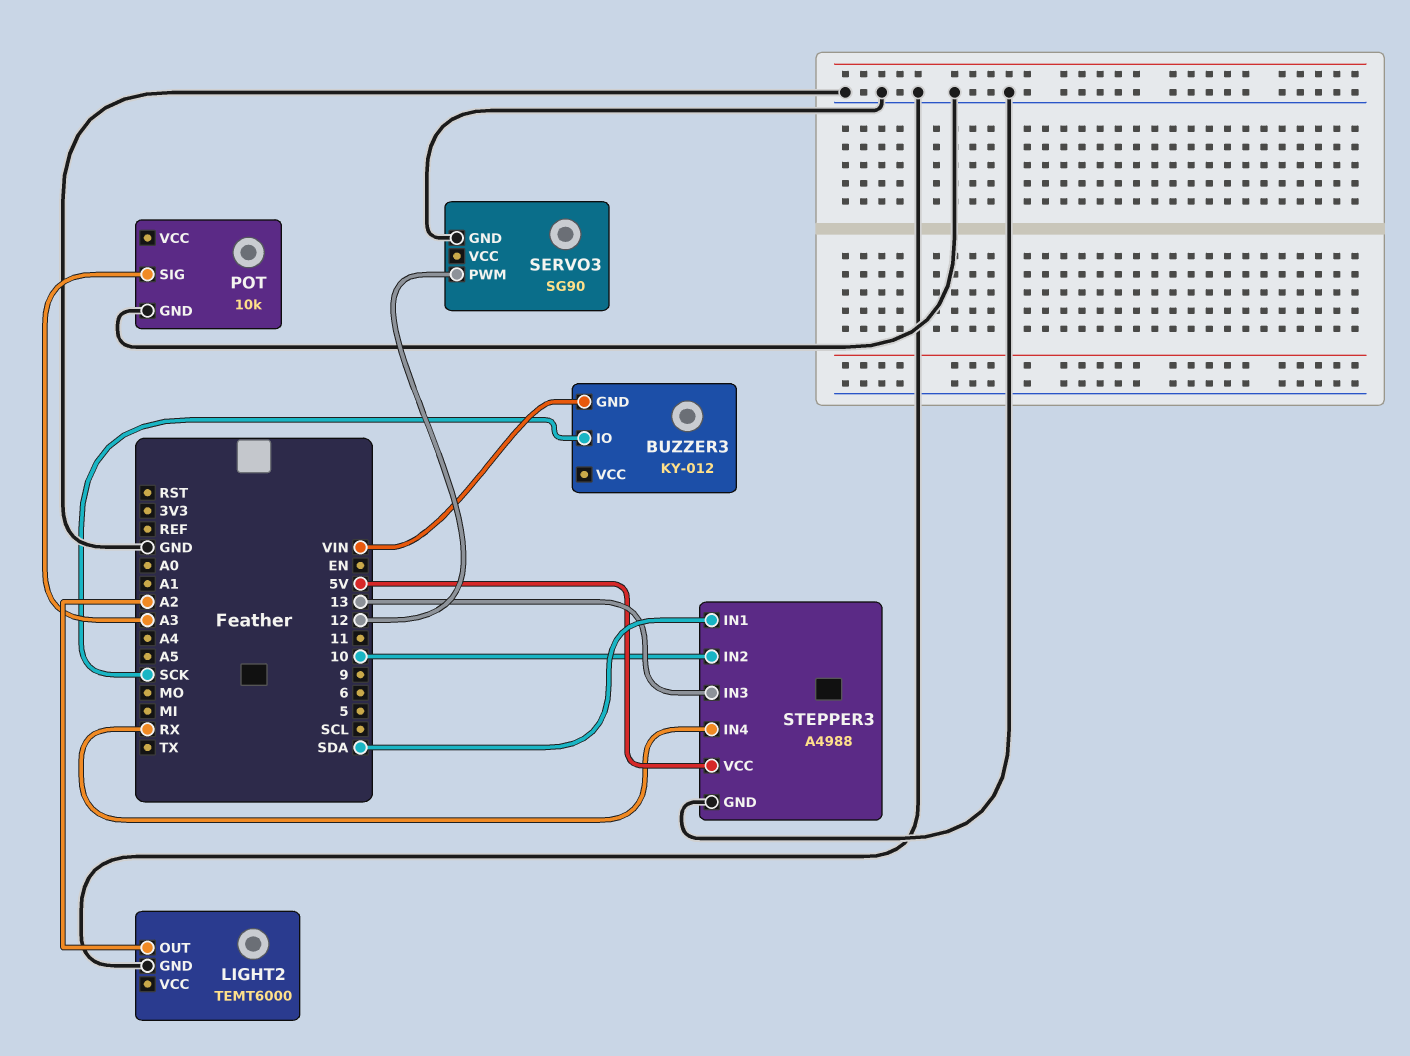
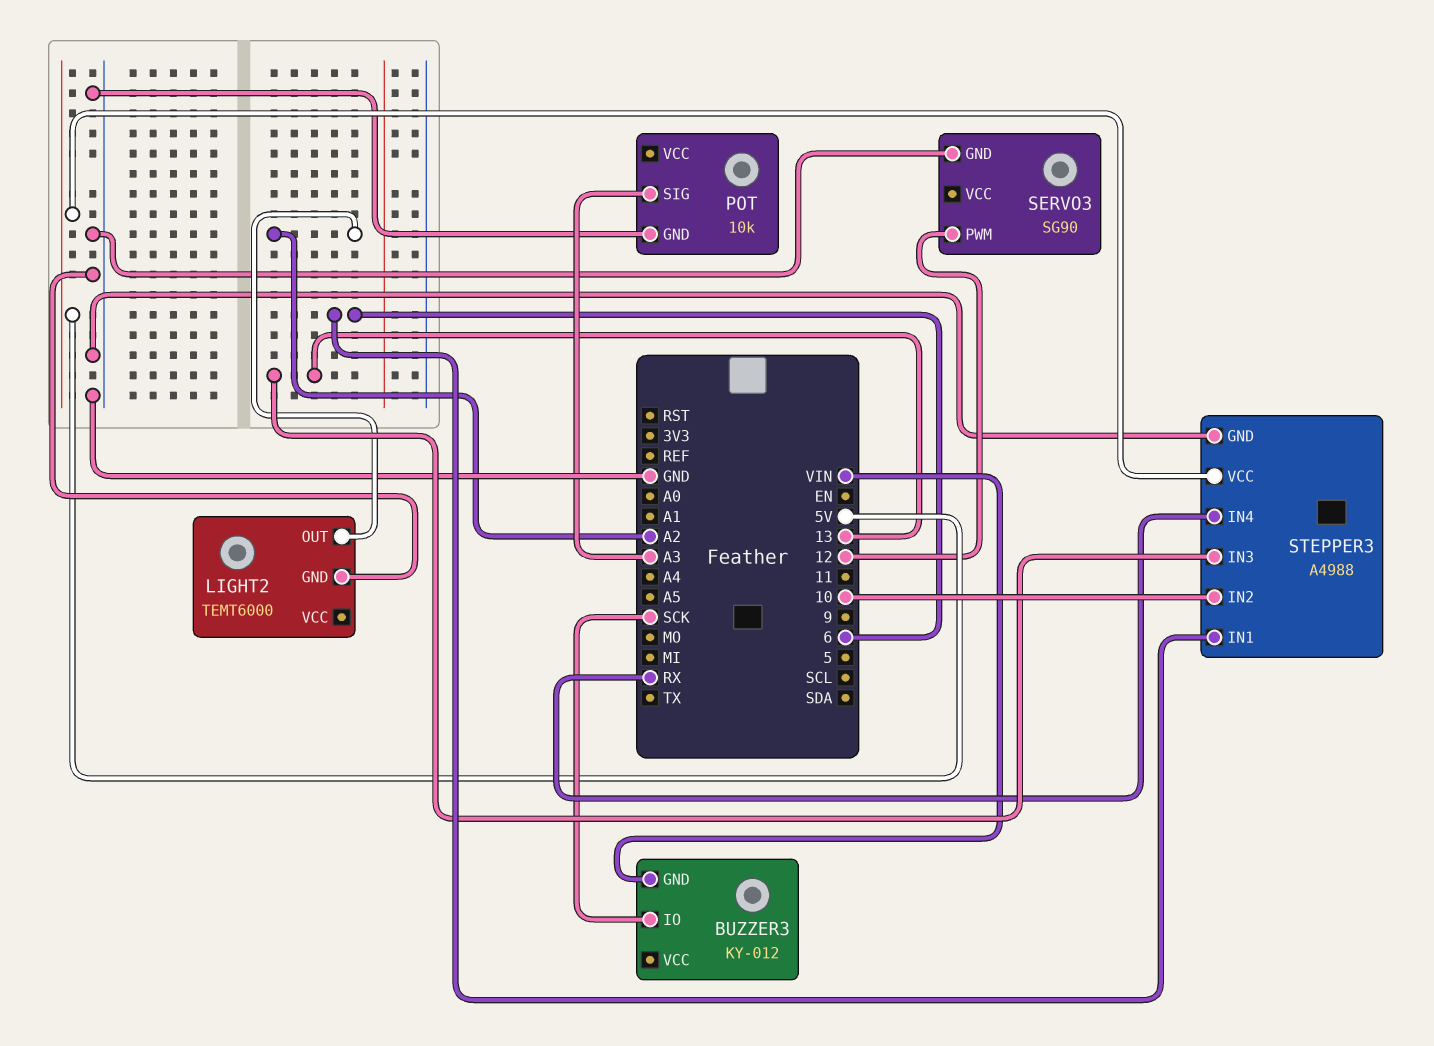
STEPPER3 pin IN1: SDA -> 6

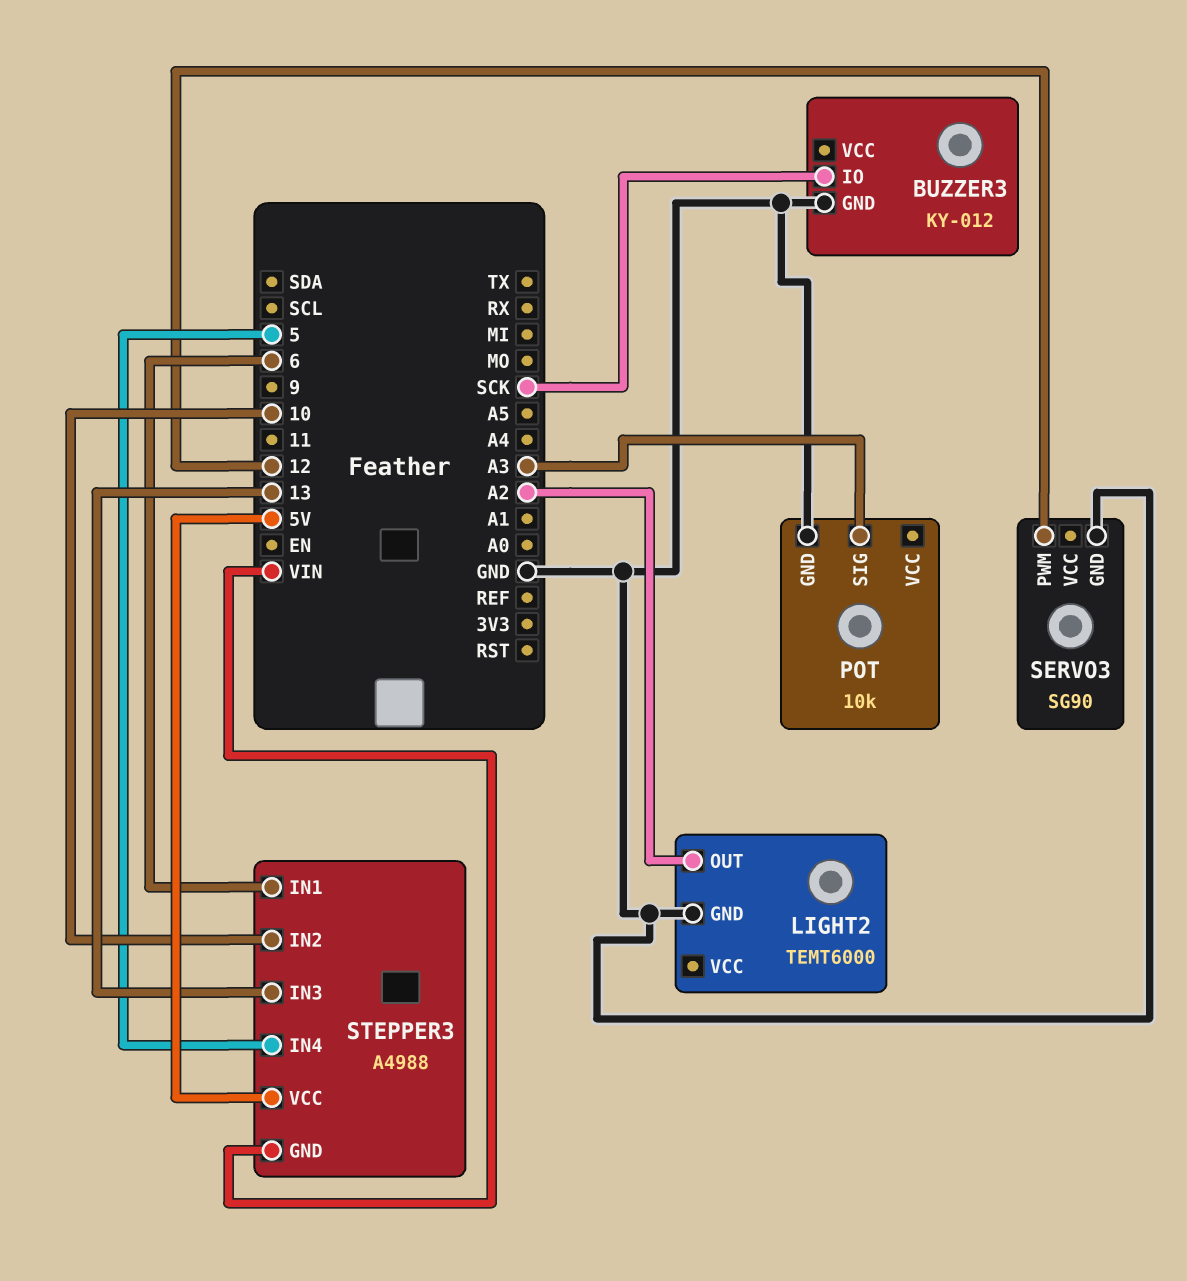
BUZZER3 pin GND: VIN -> GND
STEPPER3 pin GND: GND -> VIN
STEPPER3 pin IN4: RX -> 5

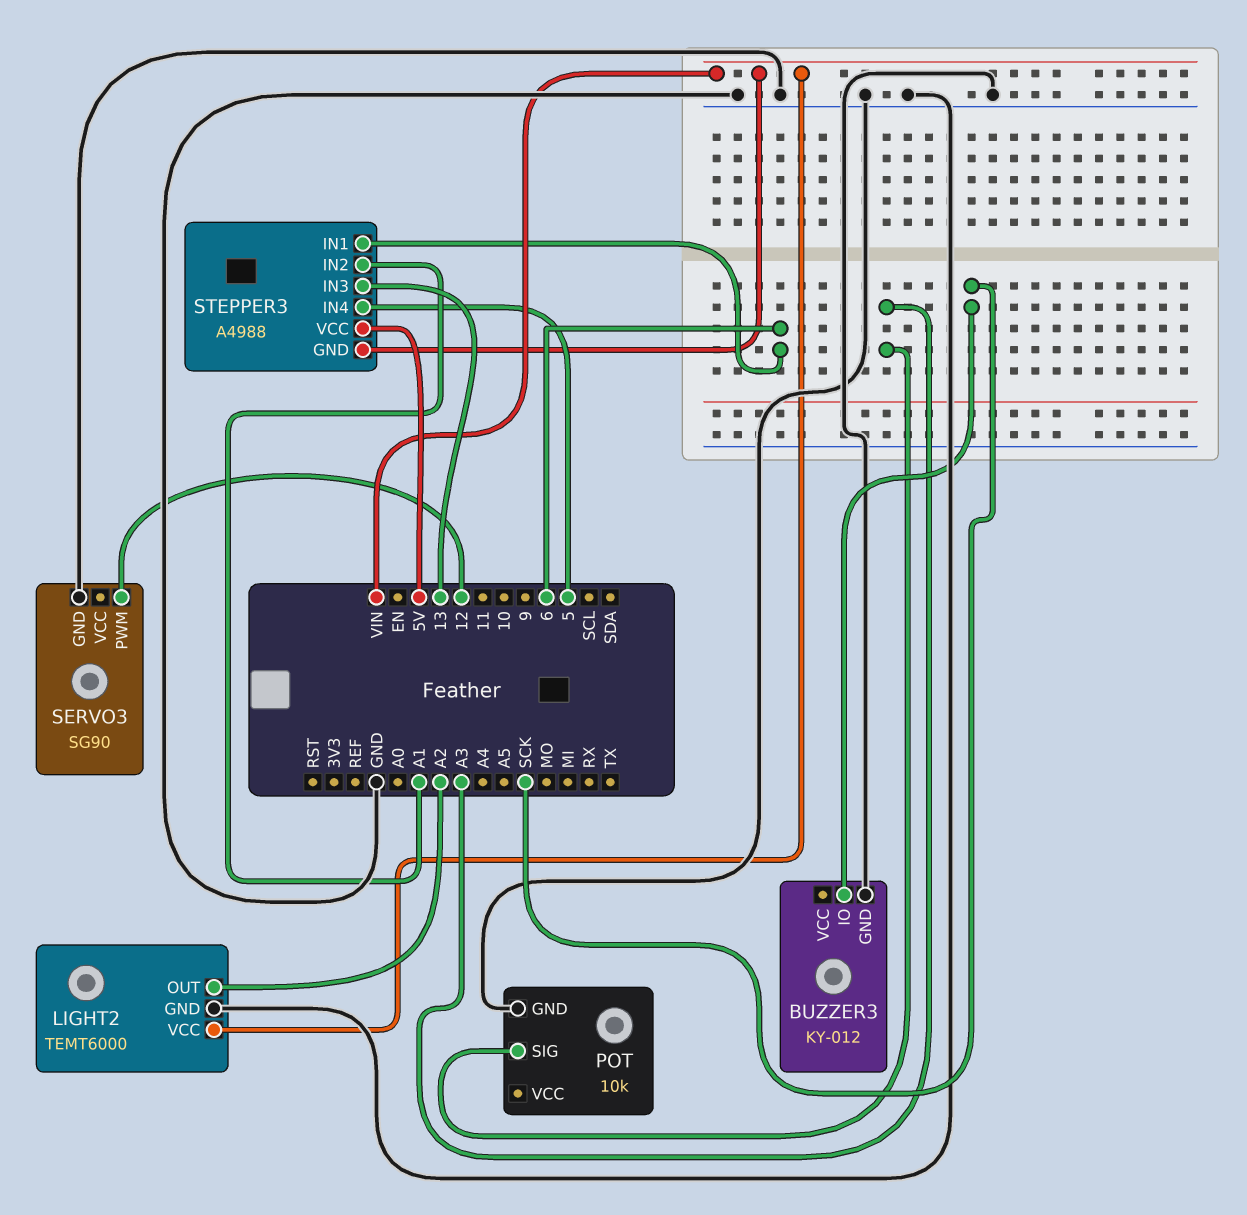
LIGHT2 pin VCC: none -> VIN
STEPPER3 pin IN2: 10 -> A1

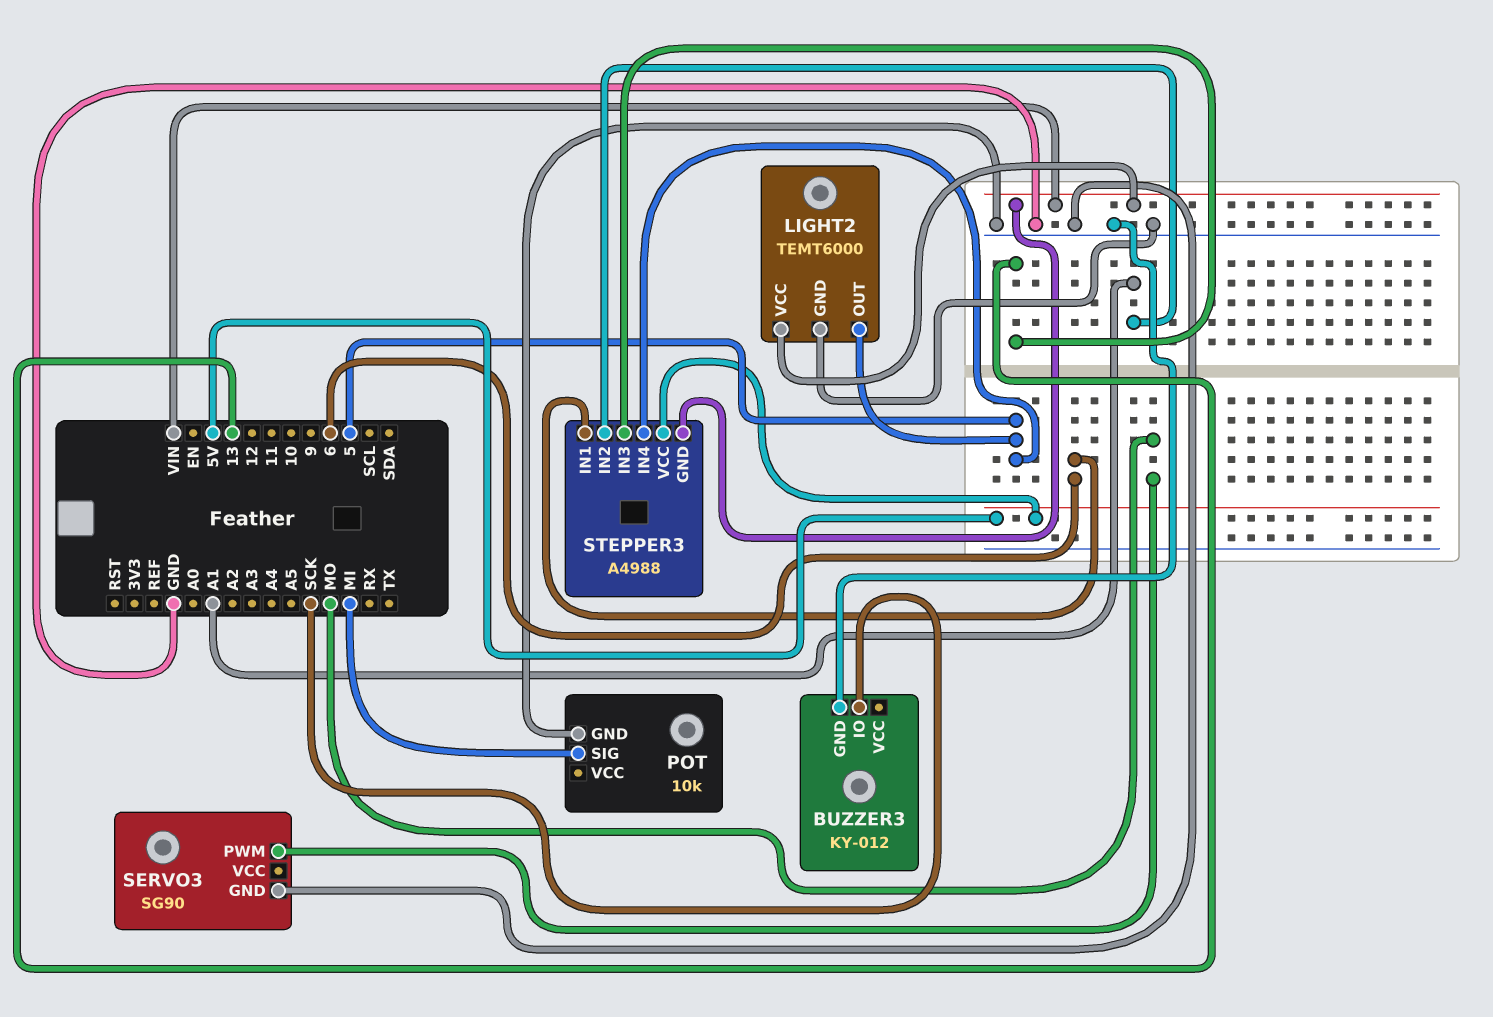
LIGHT2 pin OUT: A2 -> 5
POT pin SIG: A3 -> MI
SERVO3 pin PWM: 12 -> MO

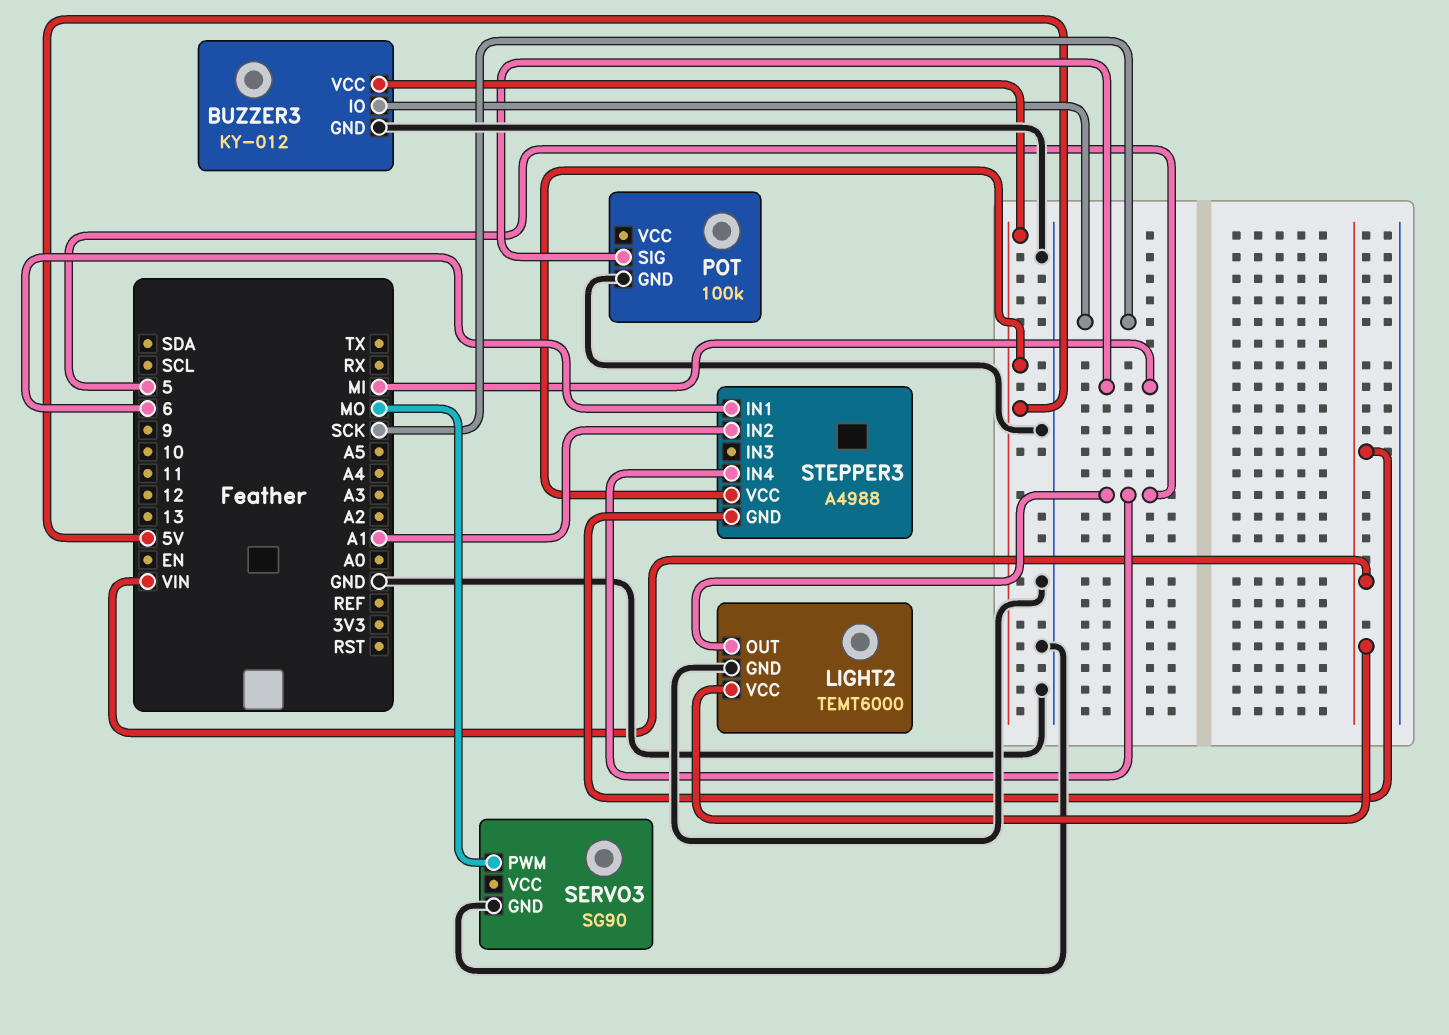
BUZZER3 pin VCC: none -> 5V
POT: 10k -> 100k
STEPPER3 pin IN3: 13 -> none

